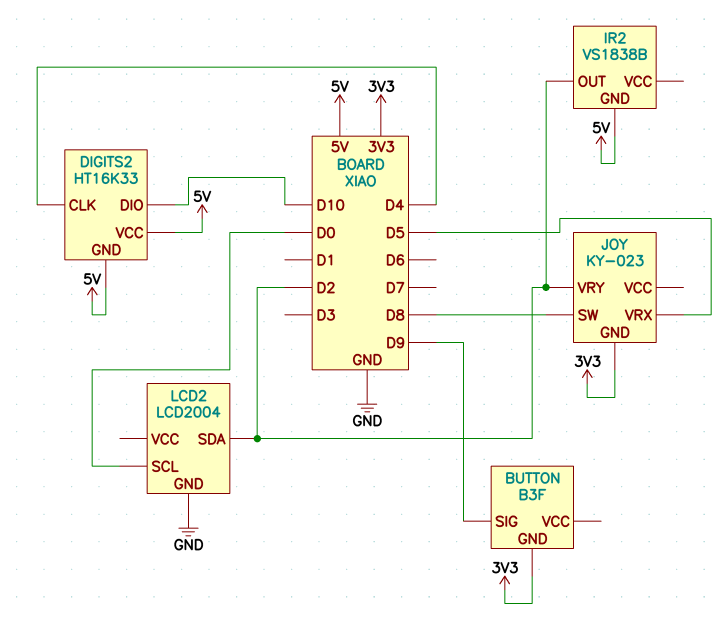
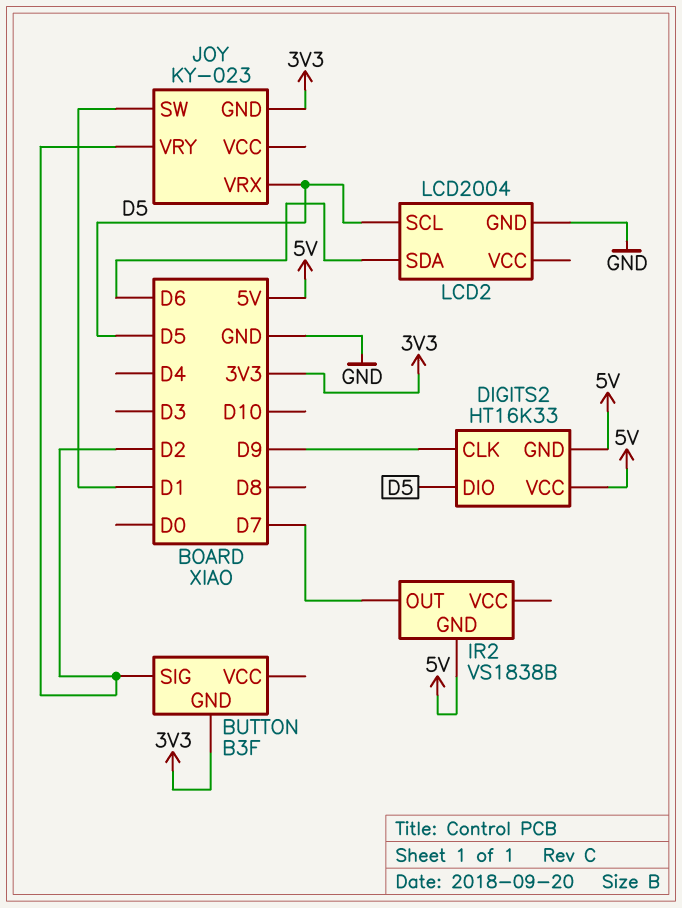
BUTTON pin SIG: D9 -> D2
DIGITS2 pin CLK: D4 -> D9
DIGITS2 pin DIO: D10 -> D5
IR2 pin OUT: D2 -> D7
JOY pin SW: D8 -> D1
LCD2 pin SCL: D0 -> D5
LCD2 pin SDA: D2 -> D6

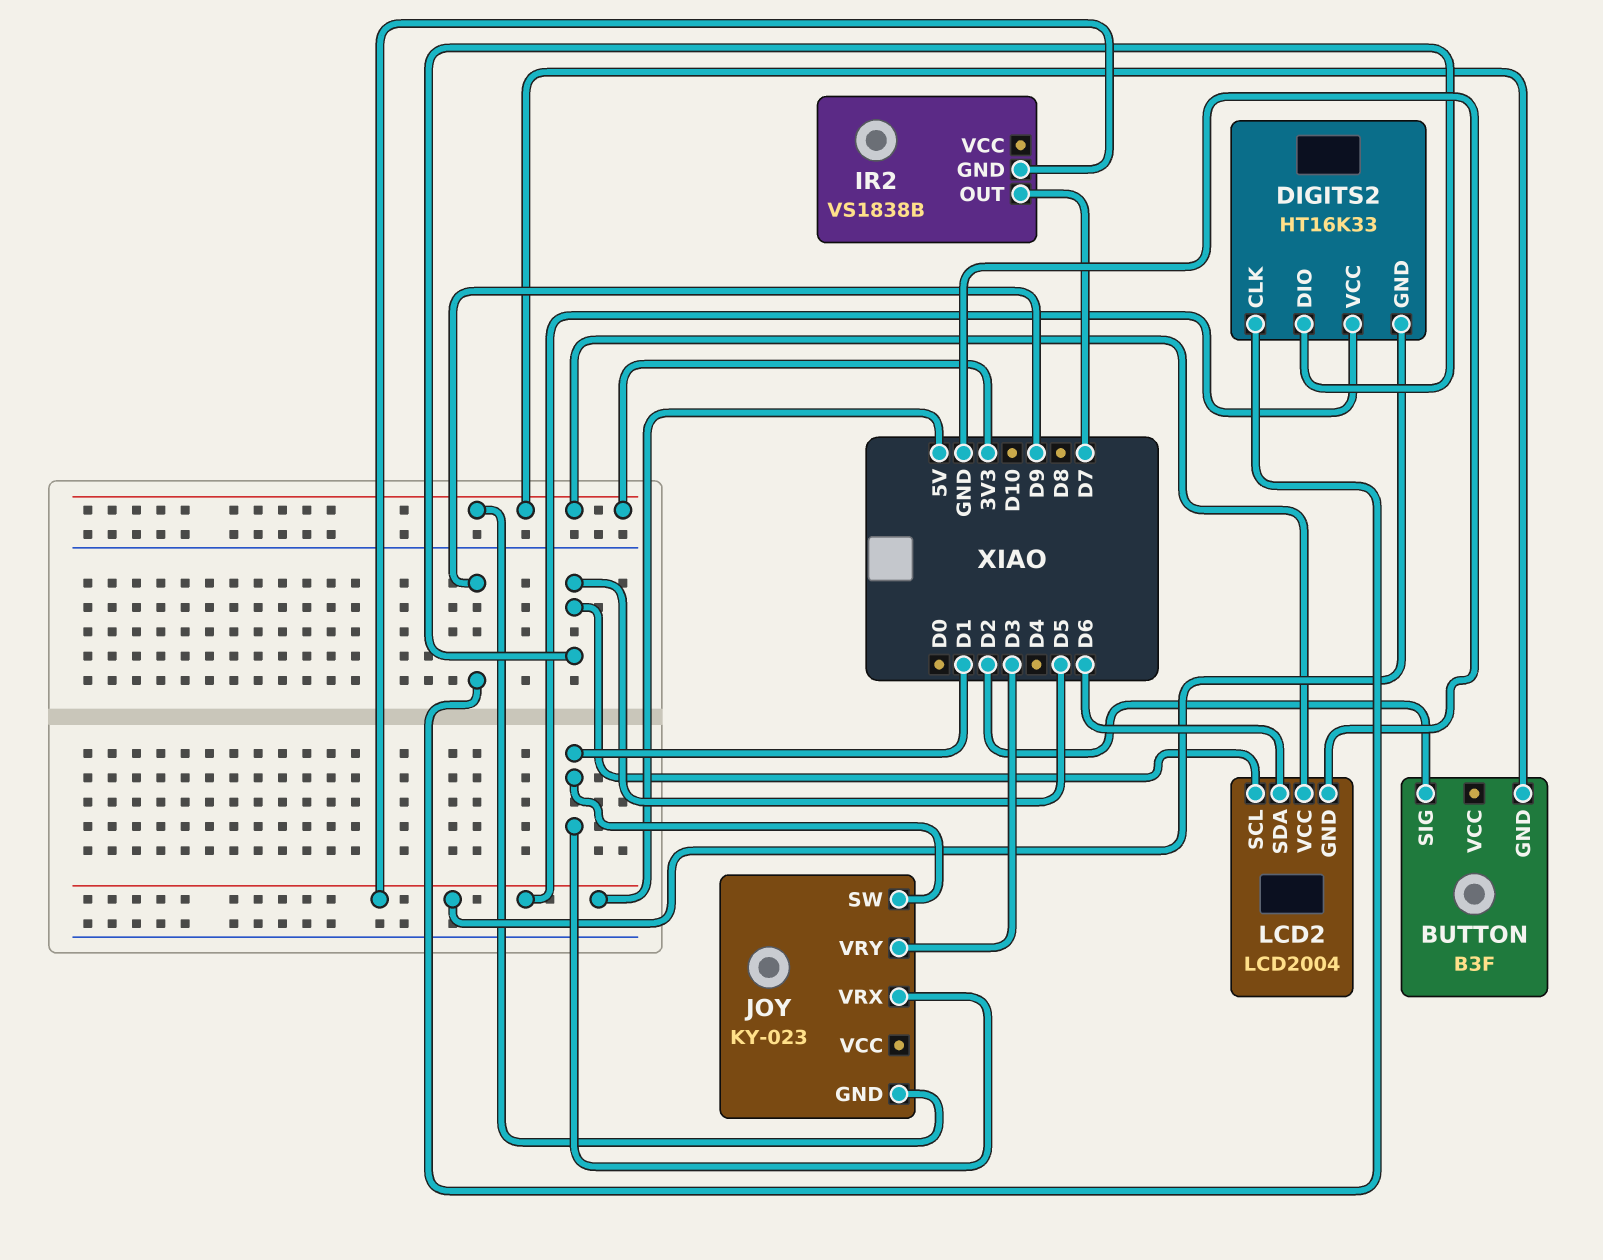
JOY pin VRX: D5 -> D1
JOY pin VRY: D2 -> D3
LCD2 pin VCC: none -> 3V3

